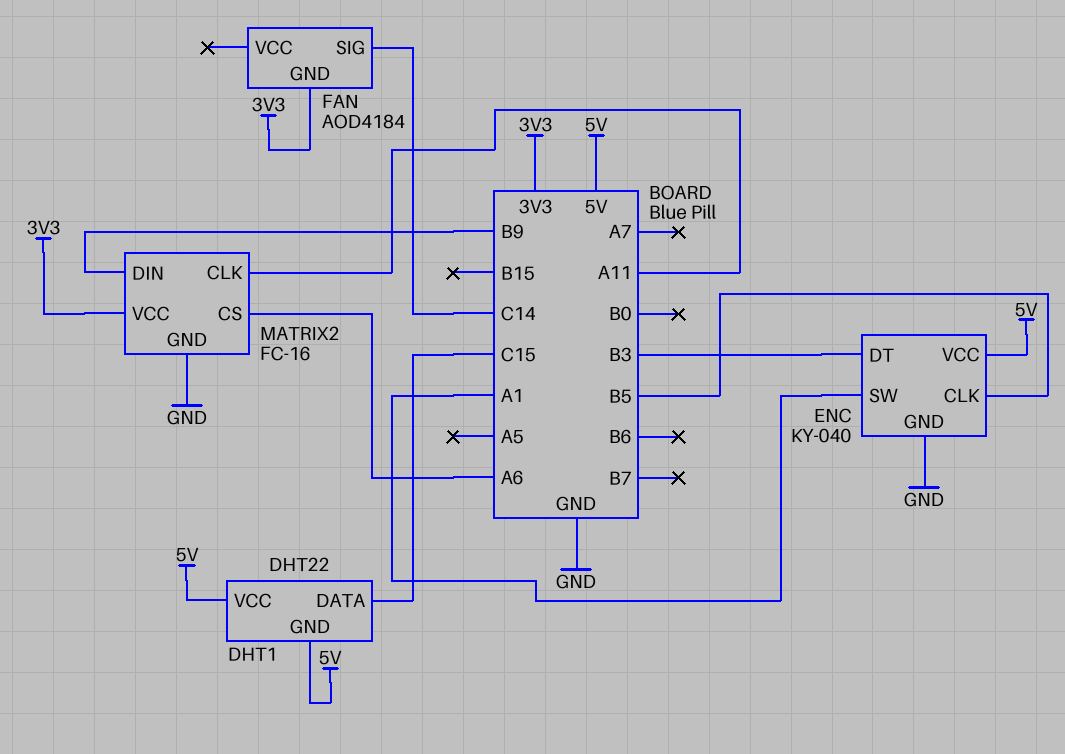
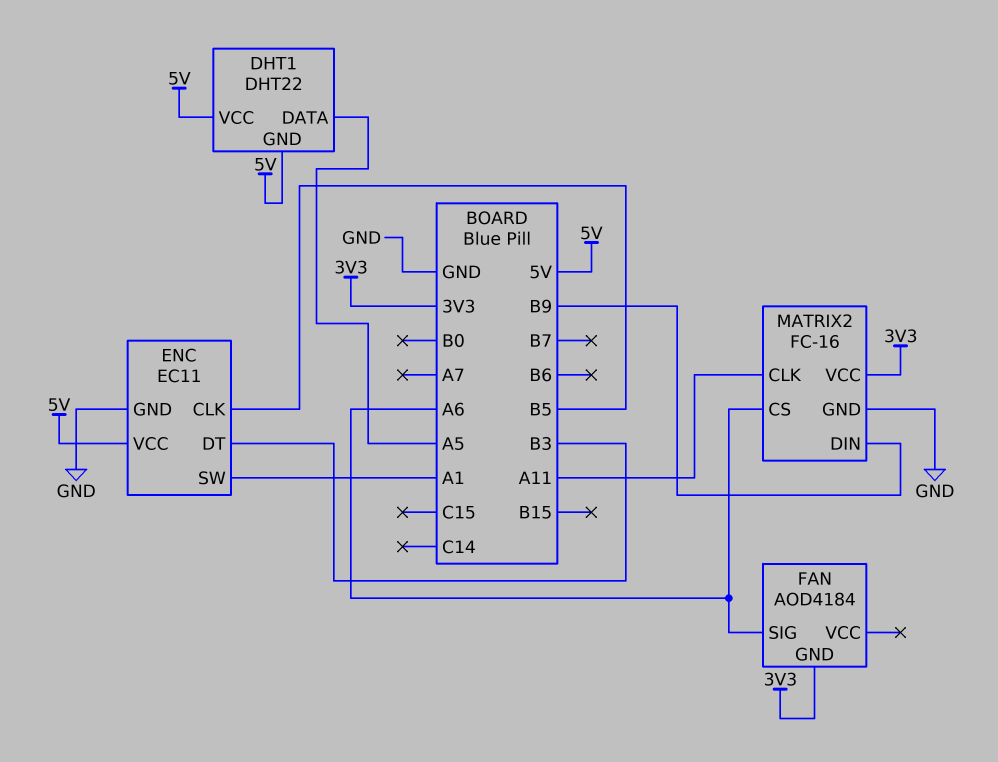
DHT1 pin DATA: C15 -> A5
ENC: KY-040 -> EC11
FAN pin SIG: C14 -> A6

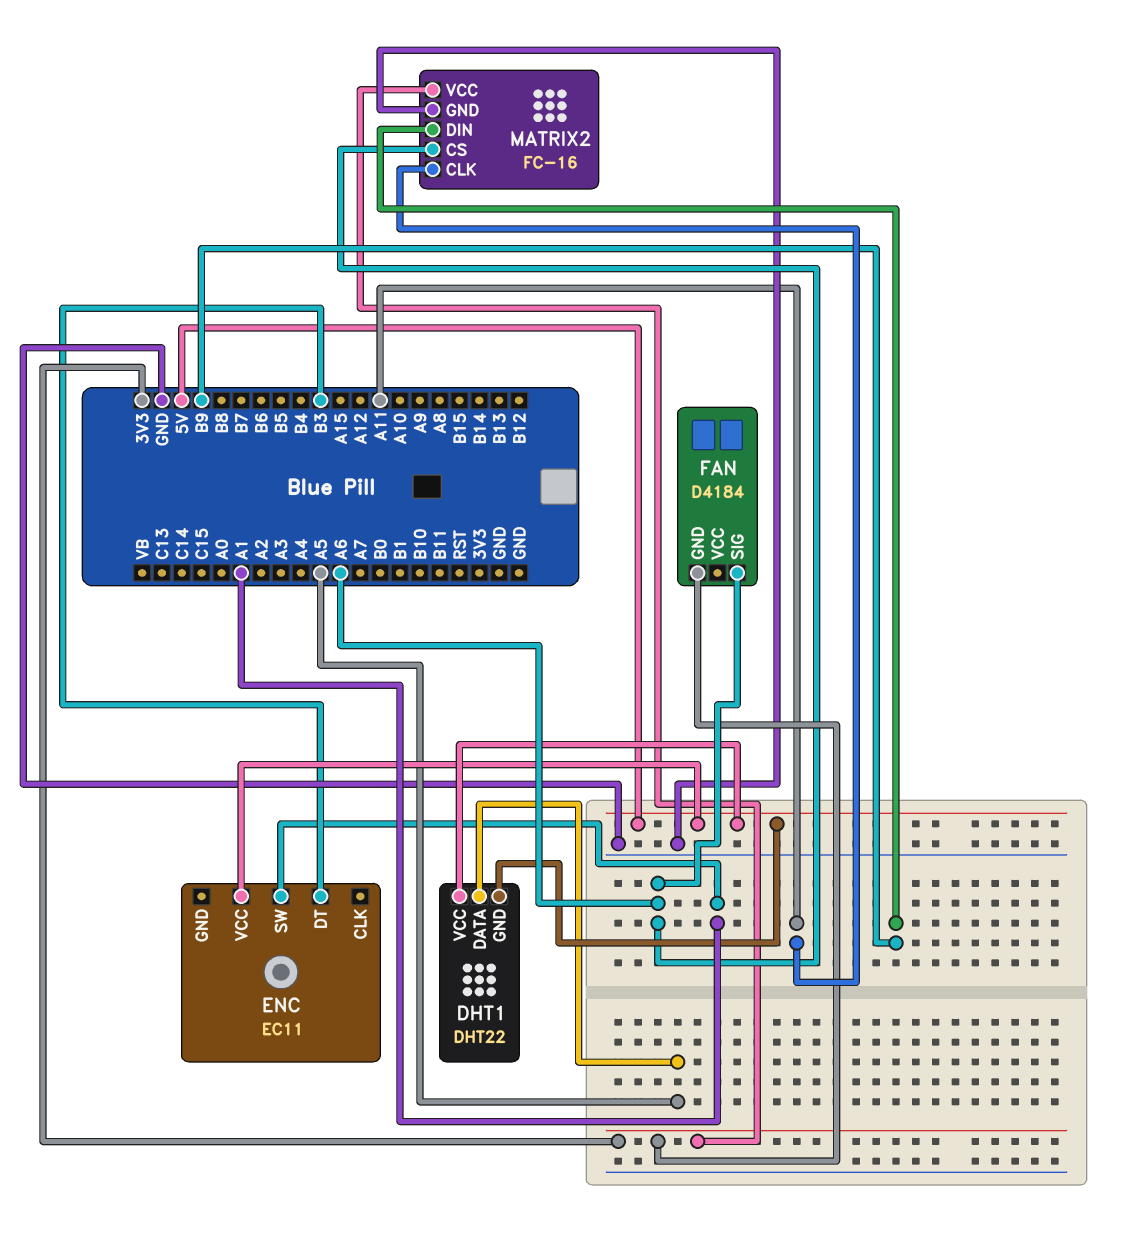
ENC pin CLK: B5 -> none
ENC pin GND: GND -> none
FAN: AOD4184 -> D4184

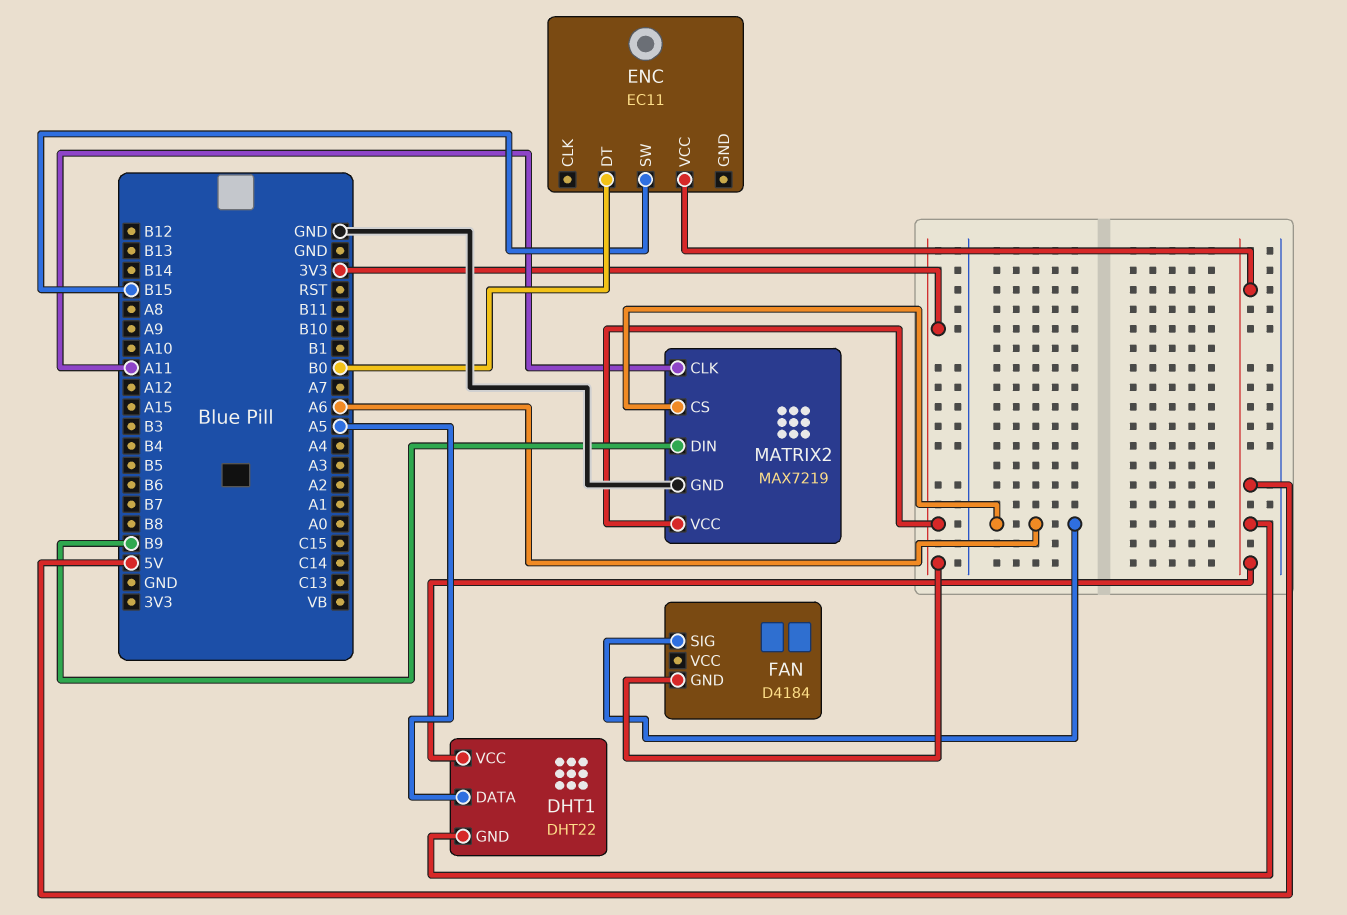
ENC pin DT: B3 -> B0
ENC pin SW: A1 -> B15
MATRIX2: FC-16 -> MAX7219

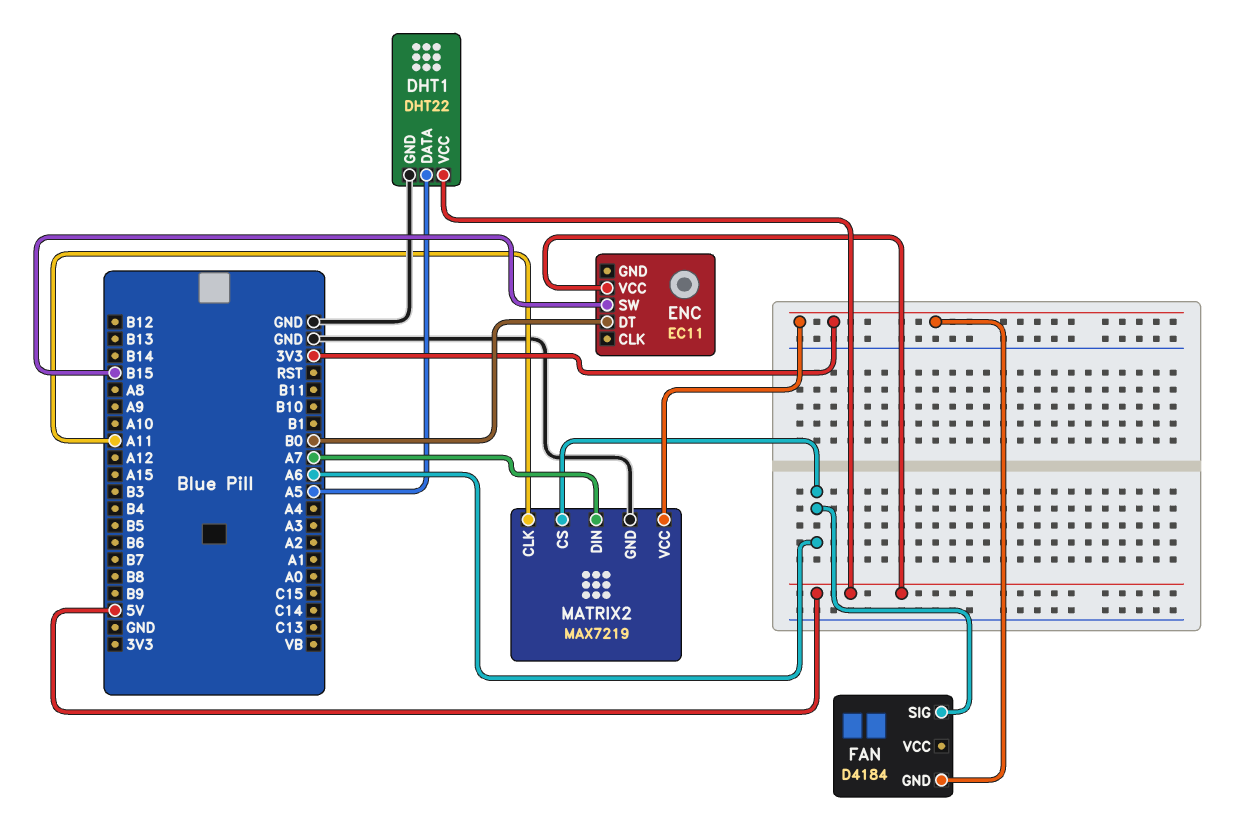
DHT1 pin GND: 5V -> GND
MATRIX2 pin DIN: B9 -> A7

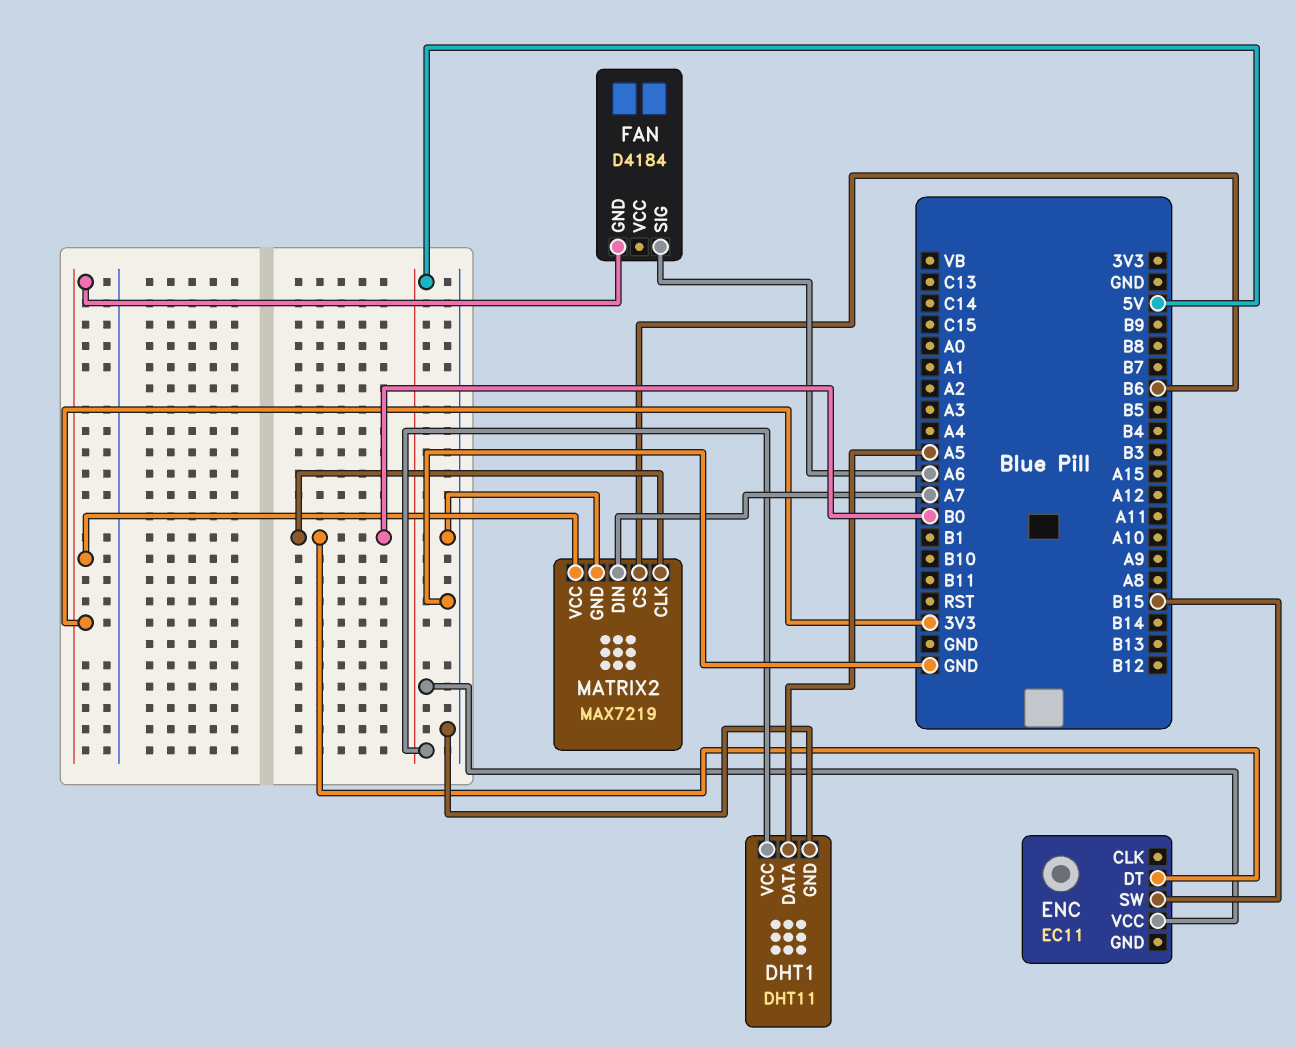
DHT1: DHT22 -> DHT11
MATRIX2 pin CLK: A11 -> B0
MATRIX2 pin CS: A6 -> B6

